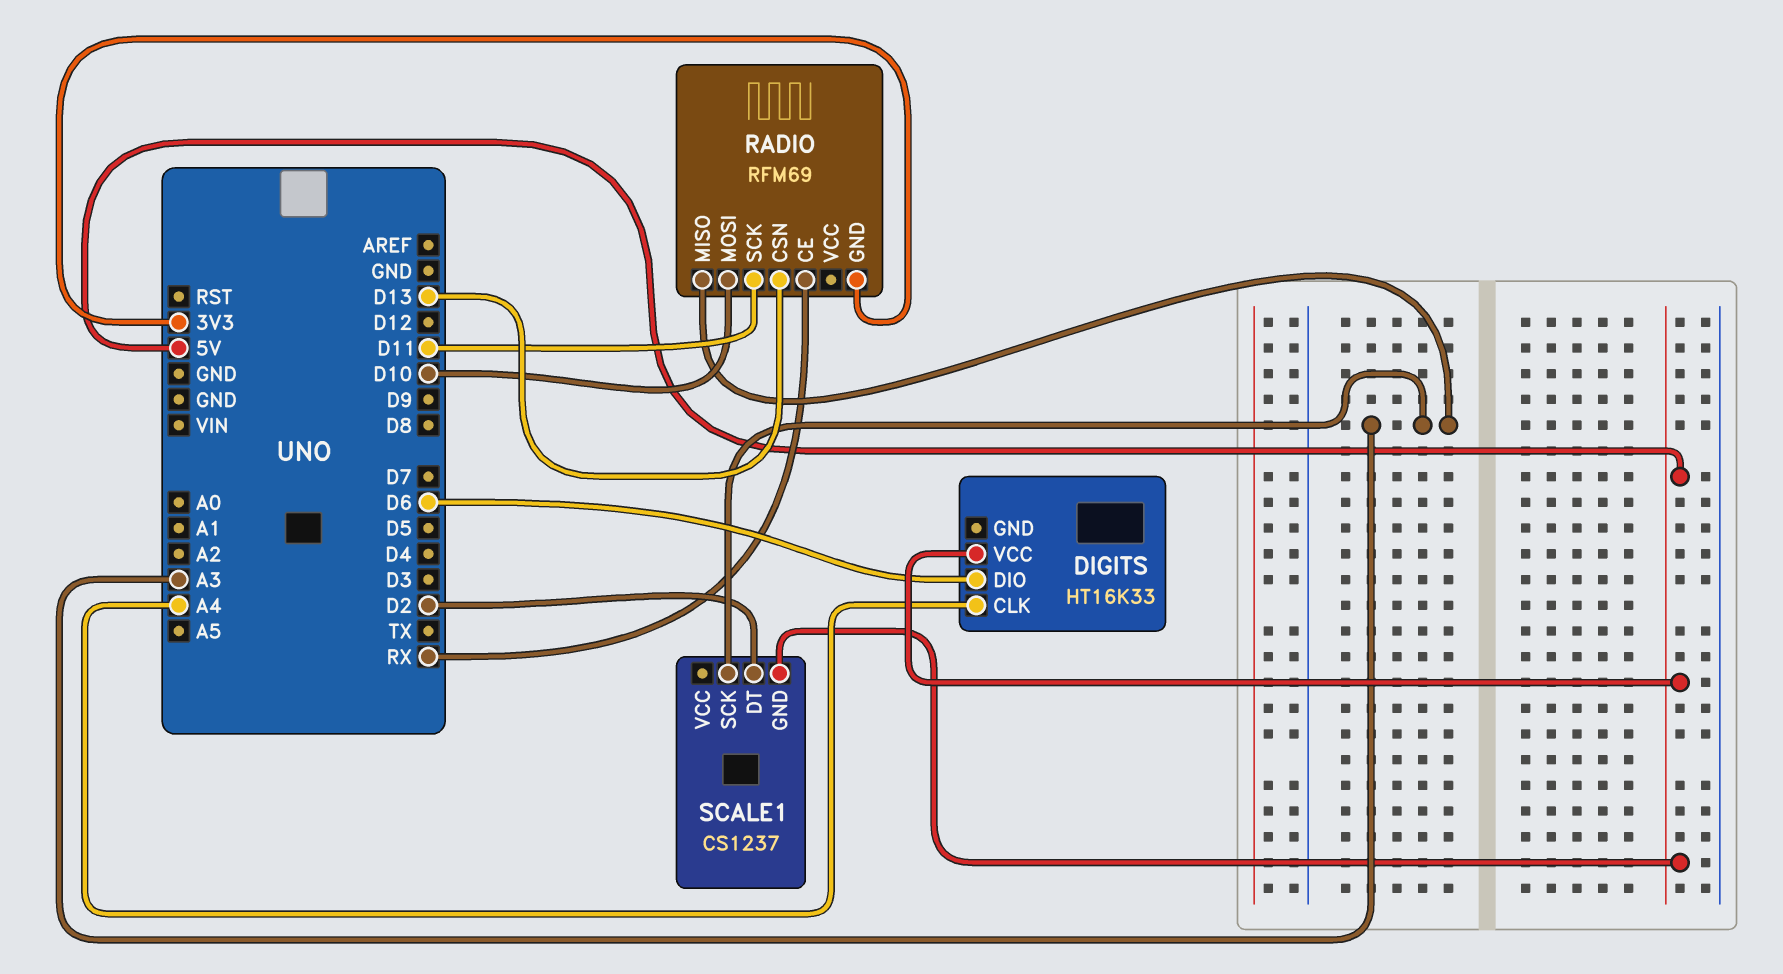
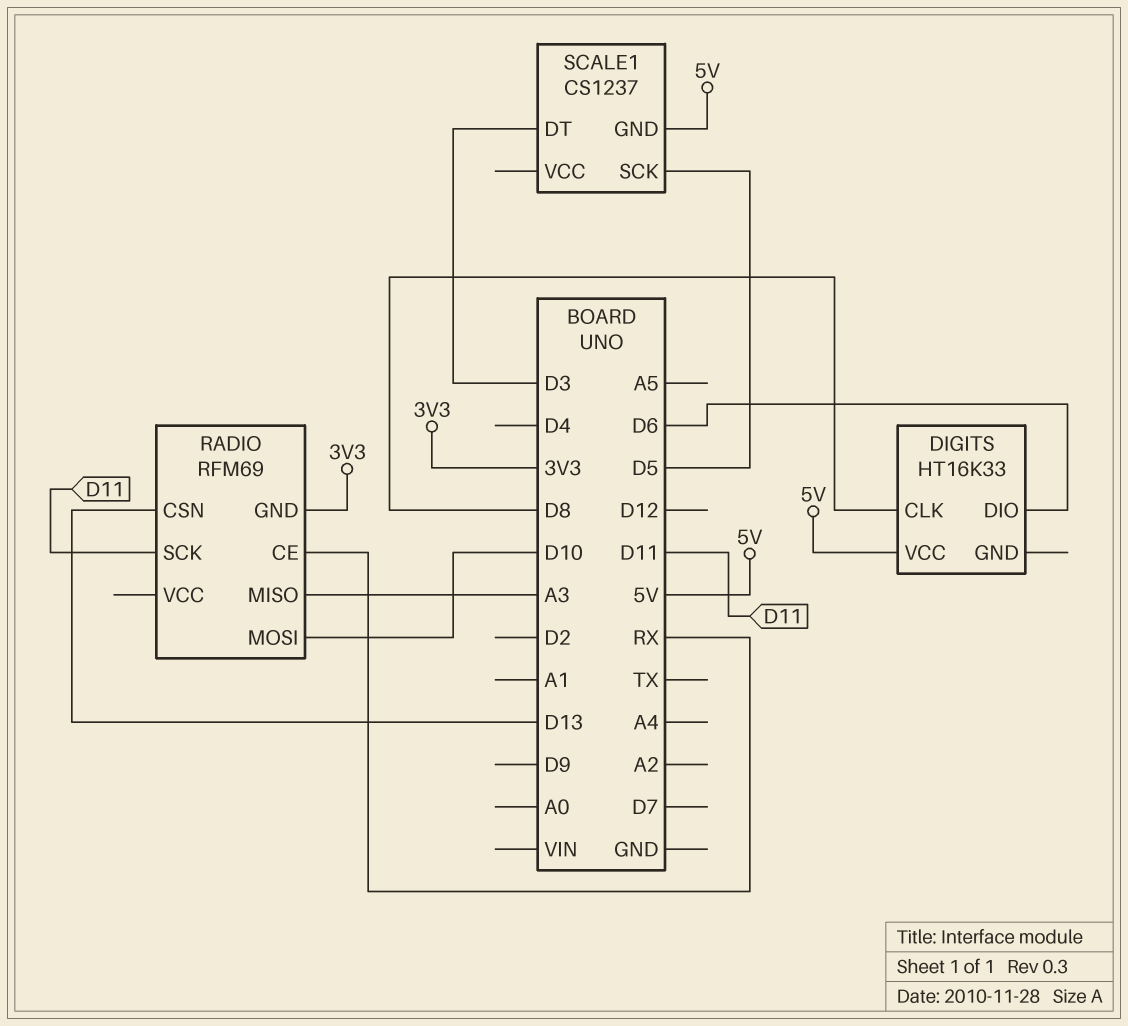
DIGITS pin CLK: A4 -> D8
SCALE1 pin DT: D2 -> D3
SCALE1 pin SCK: A3 -> D5

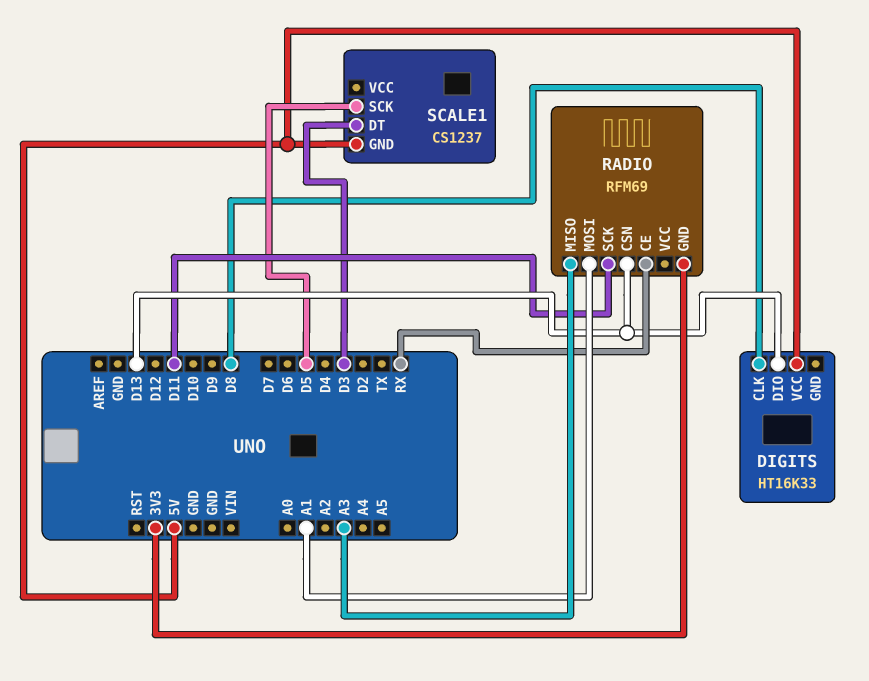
DIGITS pin DIO: D6 -> D13
RADIO pin MOSI: D10 -> A1

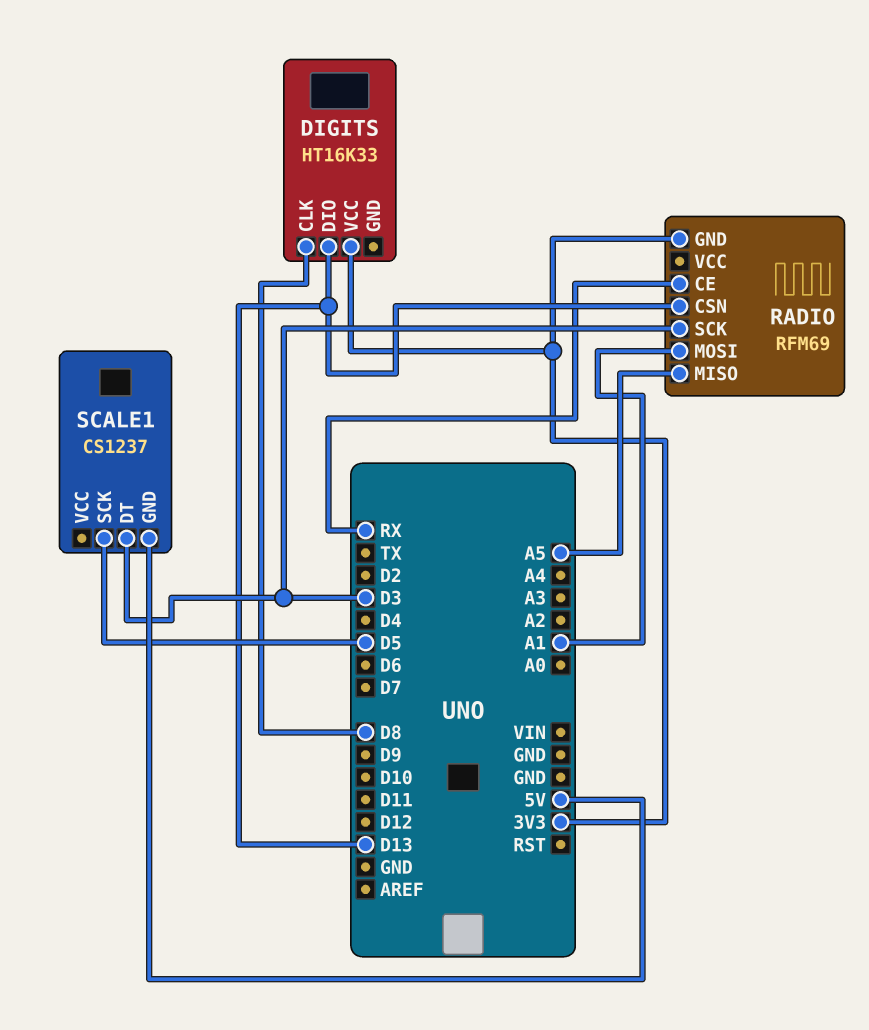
DIGITS pin VCC: 5V -> 3V3
RADIO pin MISO: A3 -> A5
RADIO pin SCK: D11 -> D3

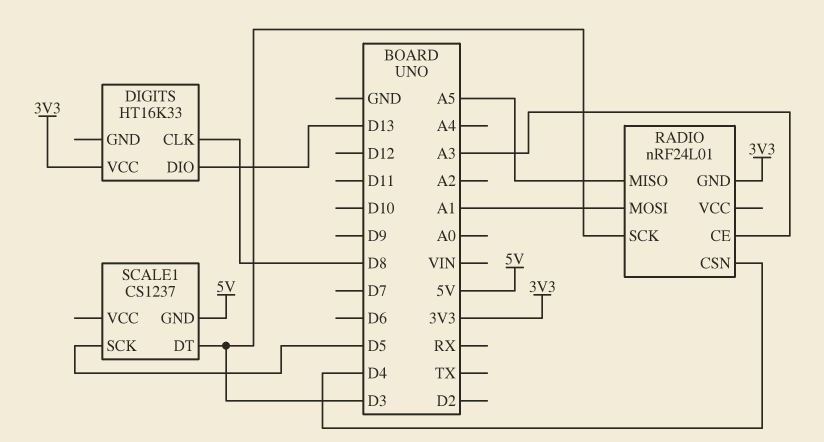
RADIO: RFM69 -> nRF24L01
RADIO pin CE: RX -> A3
RADIO pin CSN: D13 -> D4

